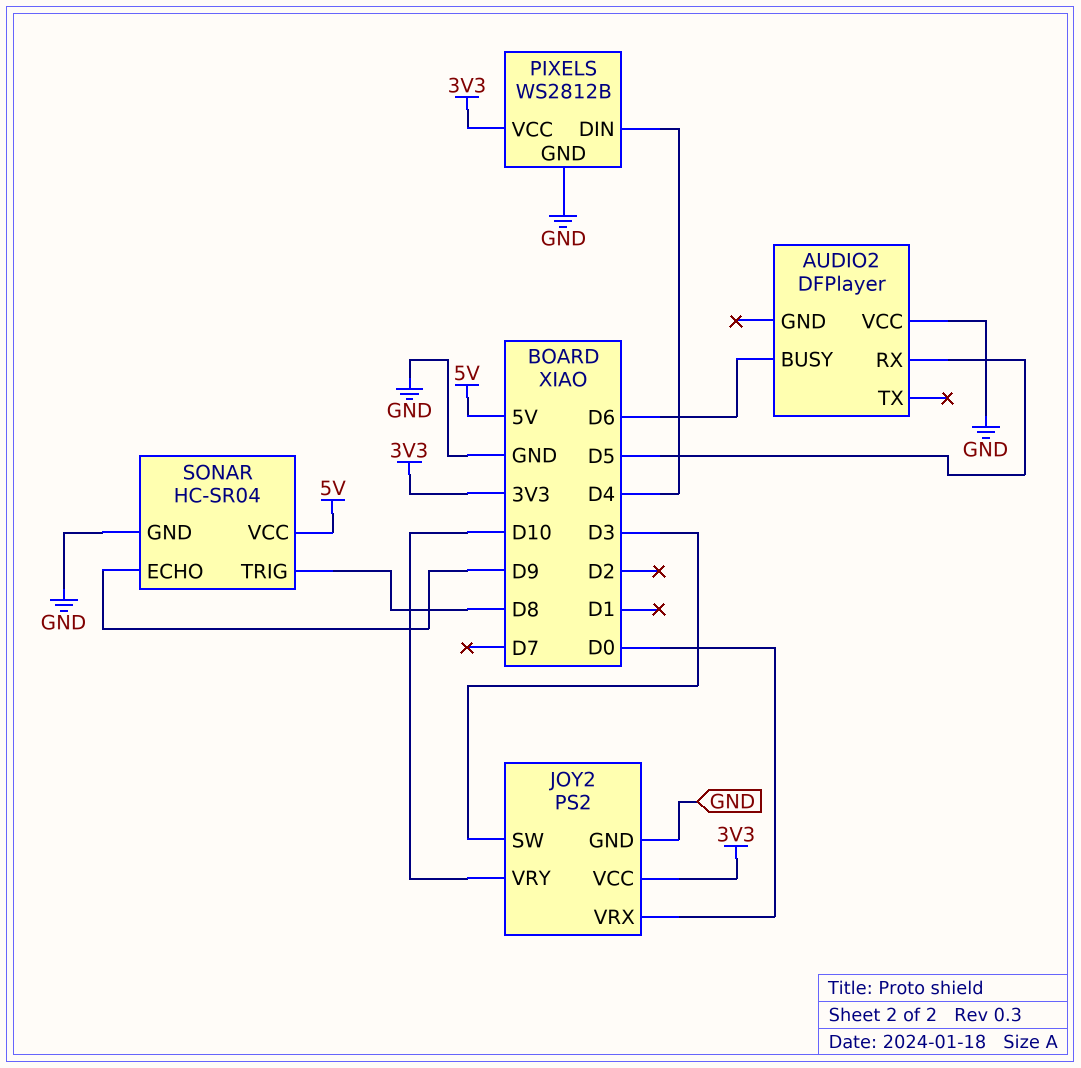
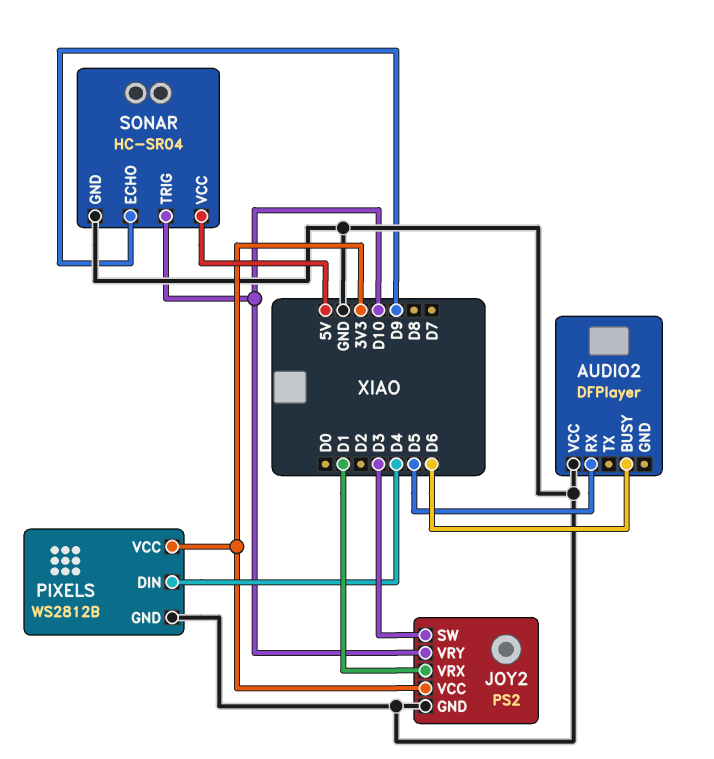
JOY2 pin VRX: D0 -> D1
SONAR pin TRIG: D8 -> D10

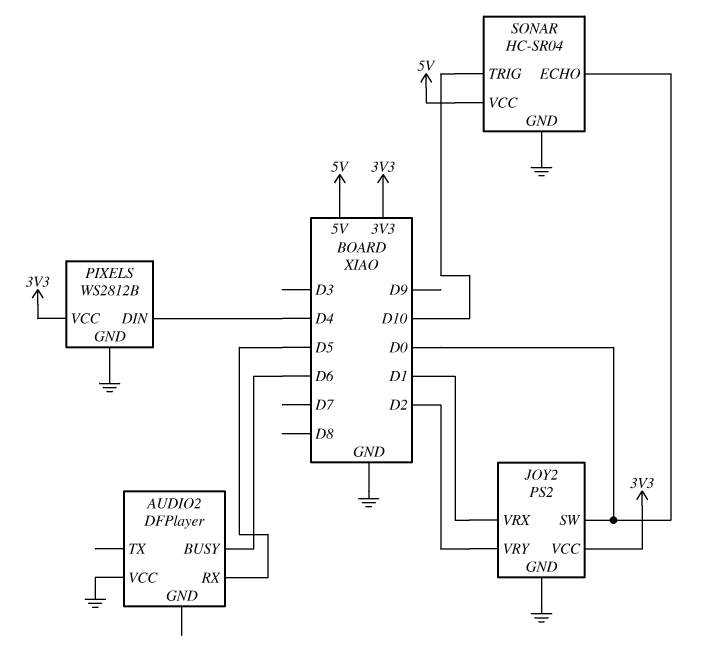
JOY2 pin SW: D3 -> D0
JOY2 pin VRY: D10 -> D2
SONAR pin ECHO: D9 -> D0

